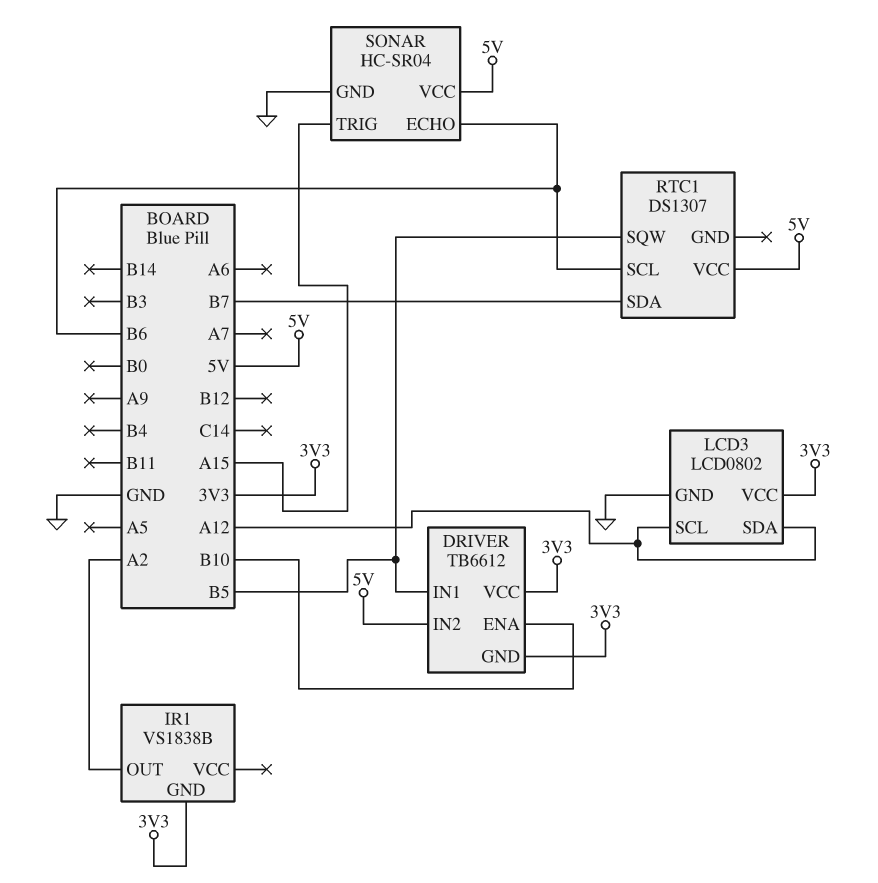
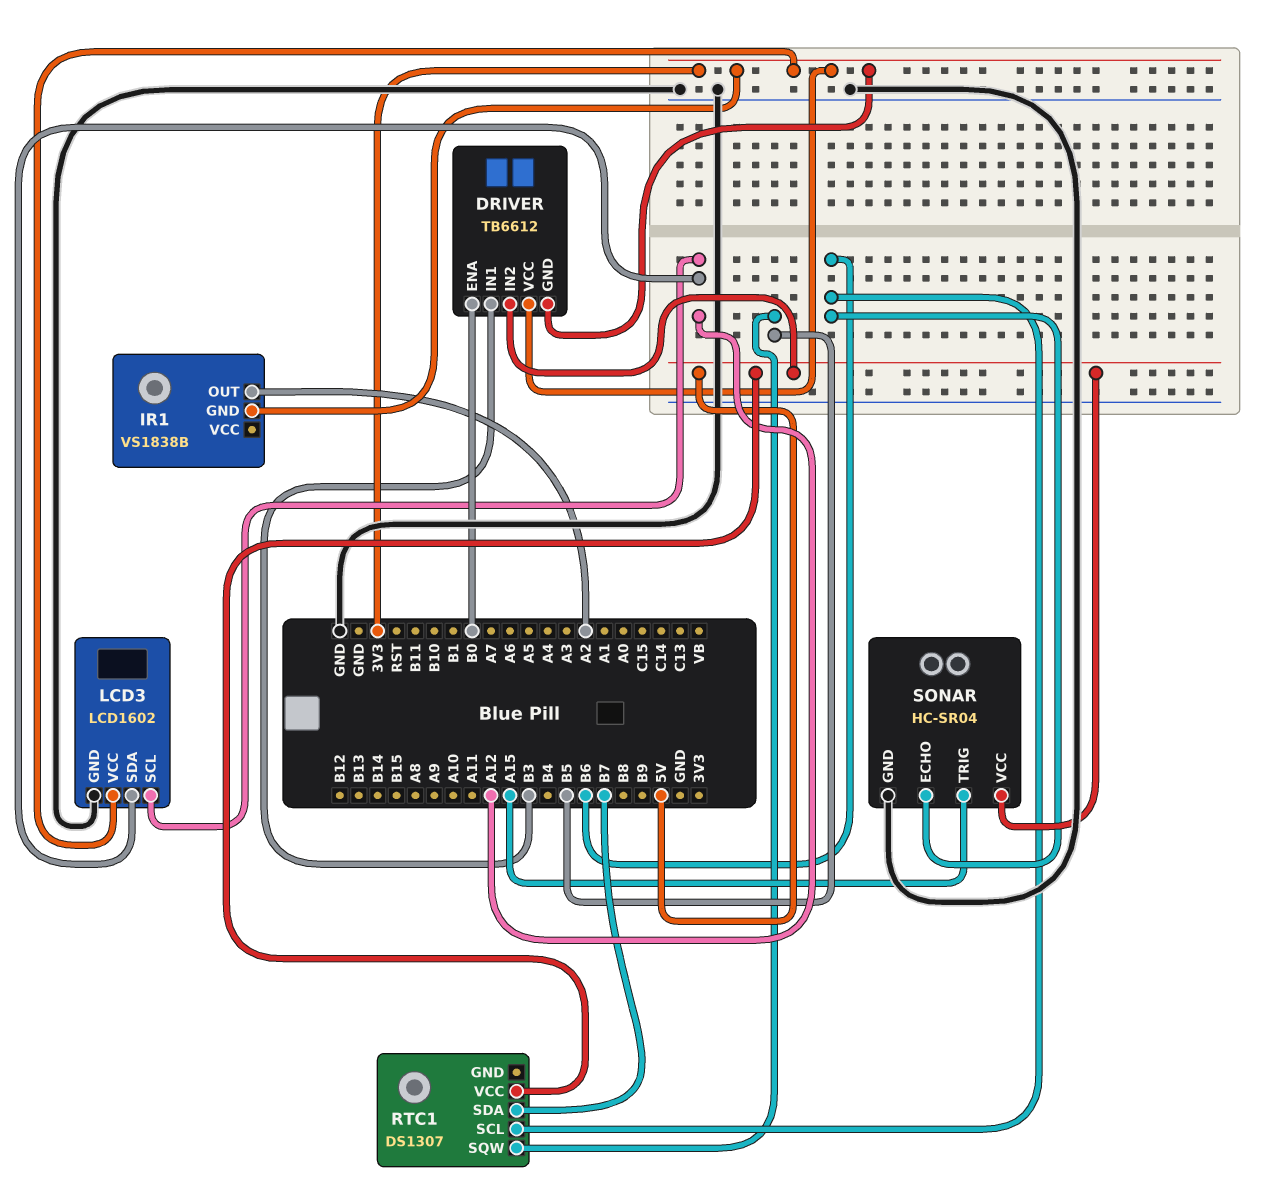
DRIVER pin ENA: B10 -> B0
DRIVER pin IN1: B5 -> B3
LCD3: LCD0802 -> LCD1602

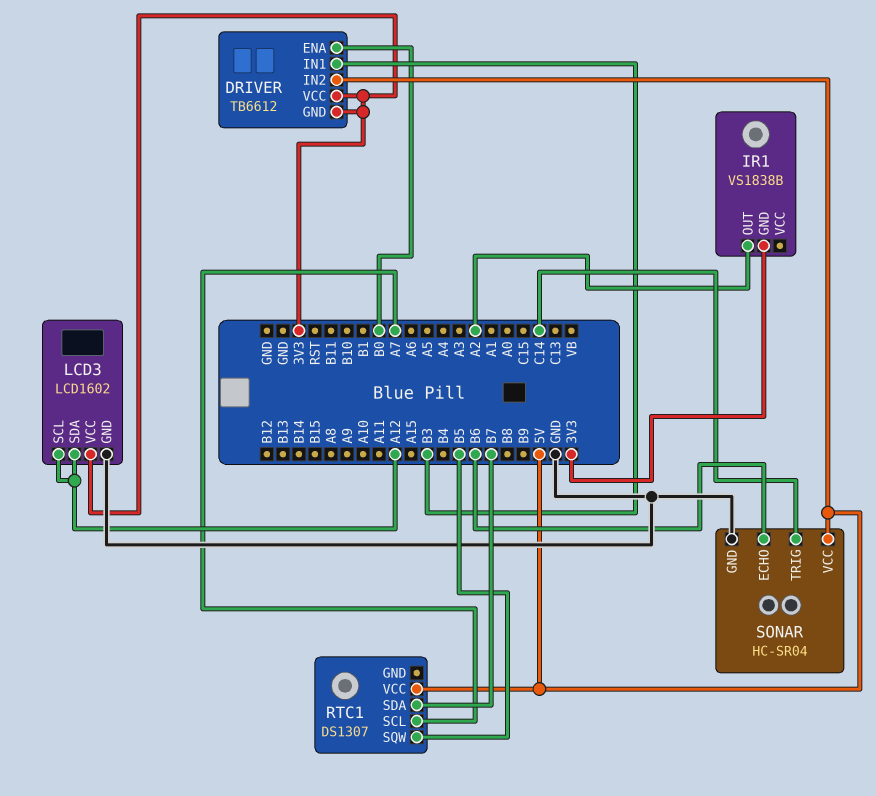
RTC1 pin SCL: B6 -> A7
SONAR pin TRIG: A15 -> C14

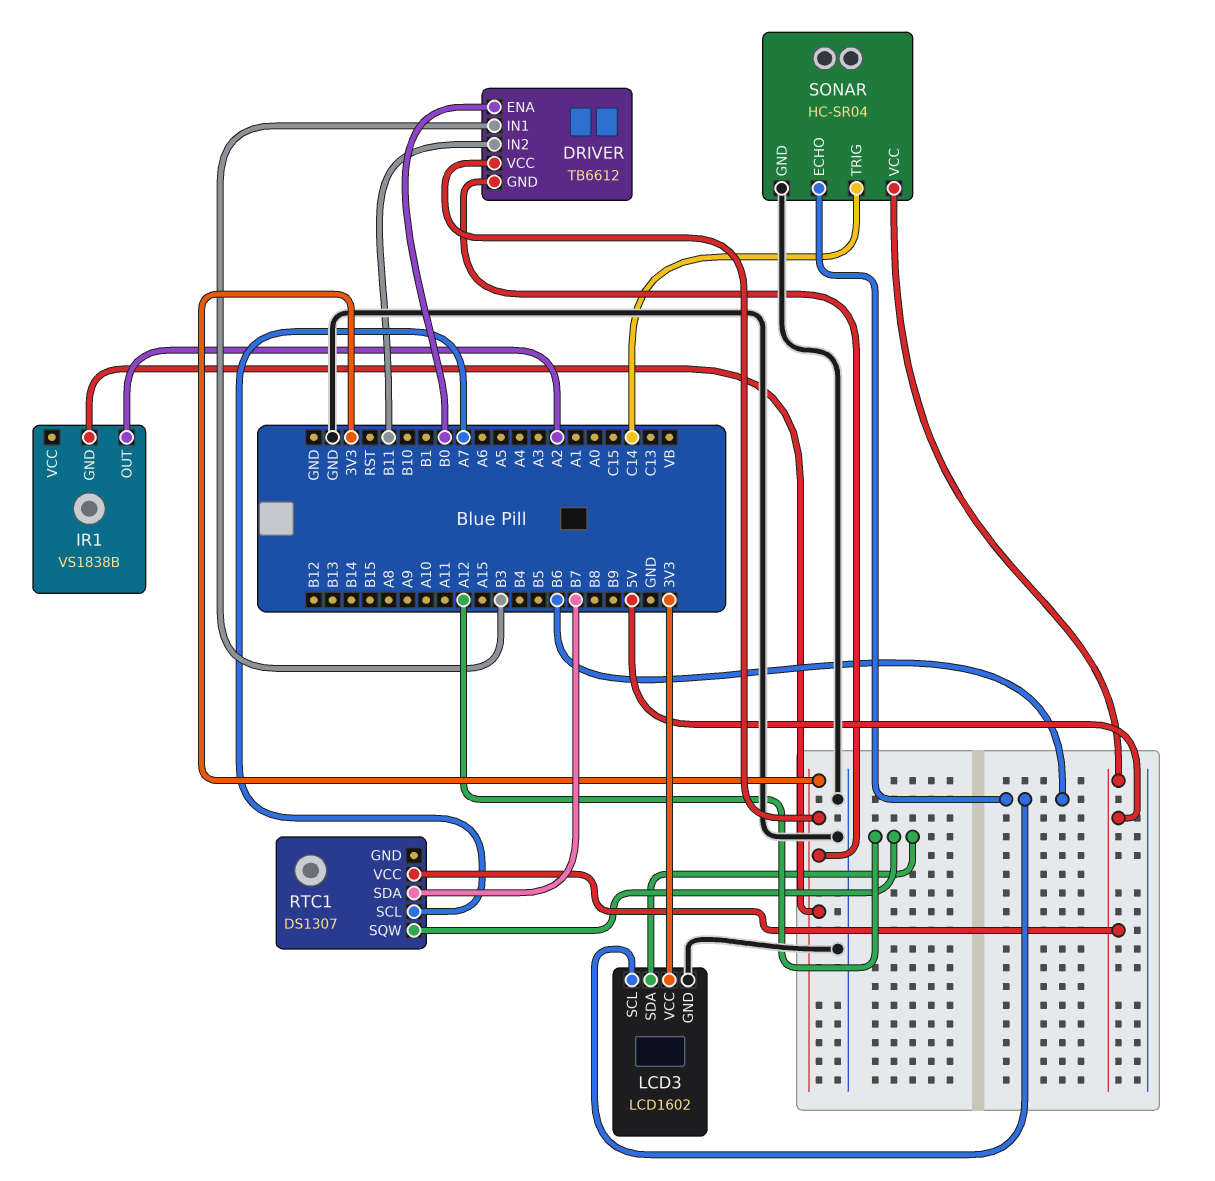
DRIVER pin IN2: 5V -> B11
LCD3 pin SCL: A12 -> B6
RTC1 pin SQW: B5 -> A12

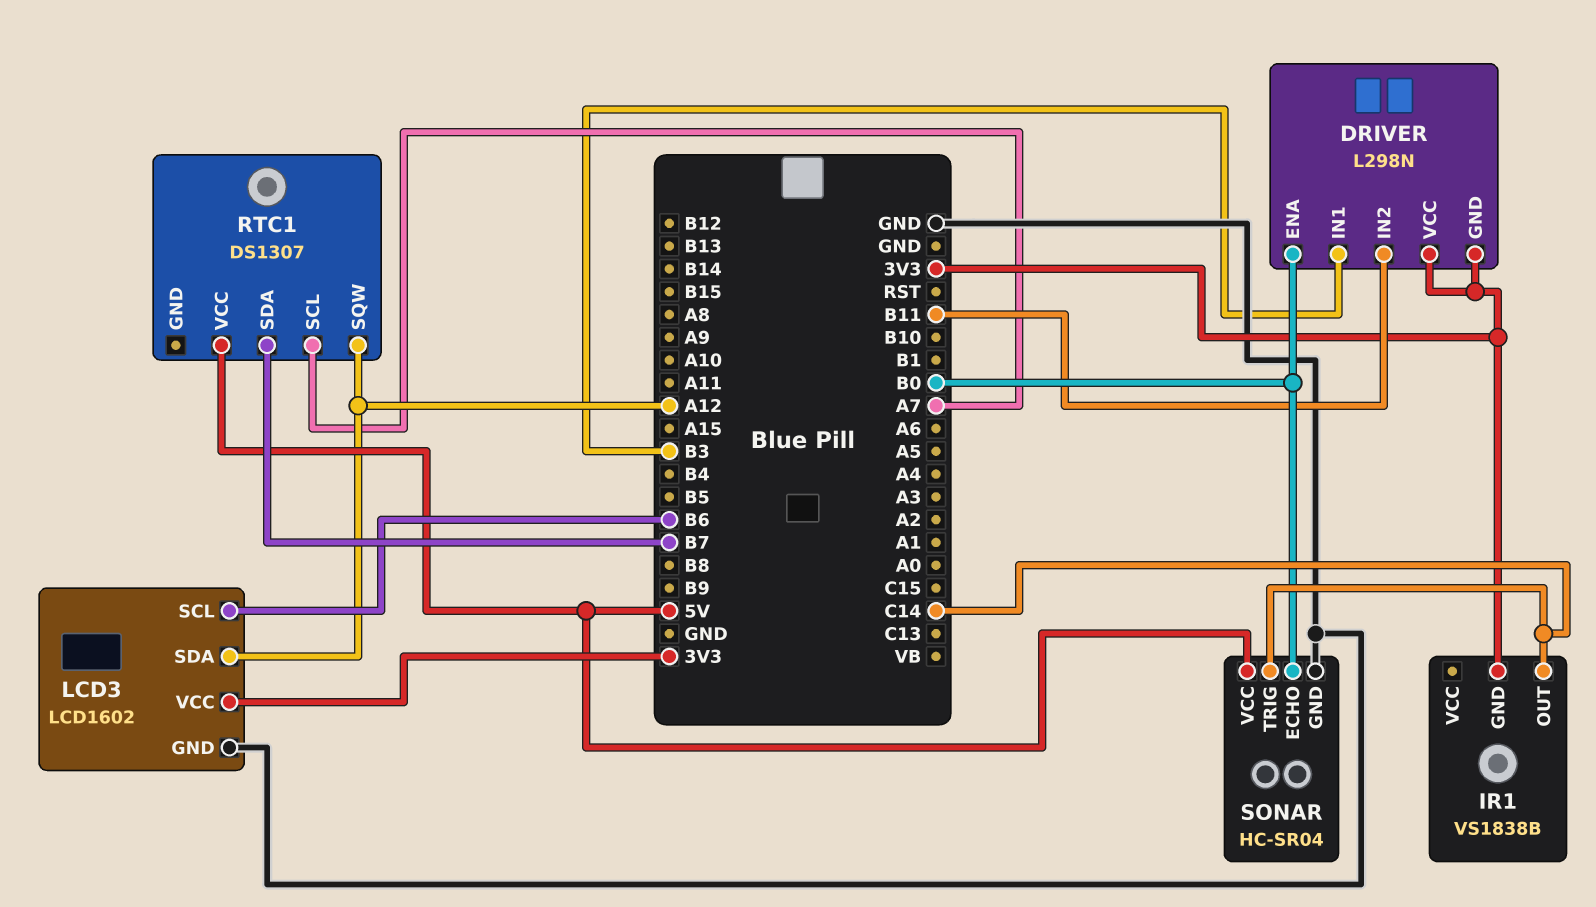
DRIVER: TB6612 -> L298N
IR1 pin OUT: A2 -> C14
SONAR pin ECHO: B6 -> B0

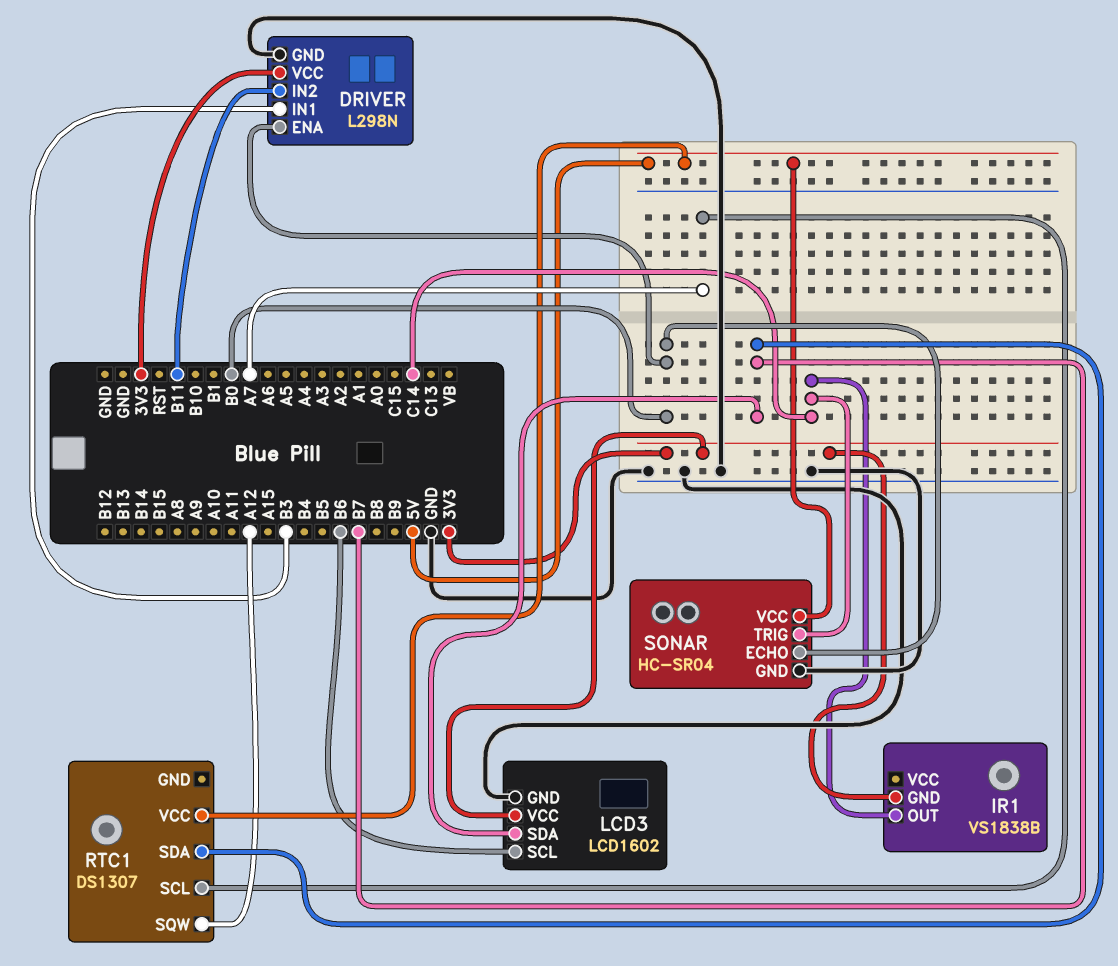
DRIVER pin GND: 3V3 -> GND
LCD3 pin SDA: A12 -> B7

